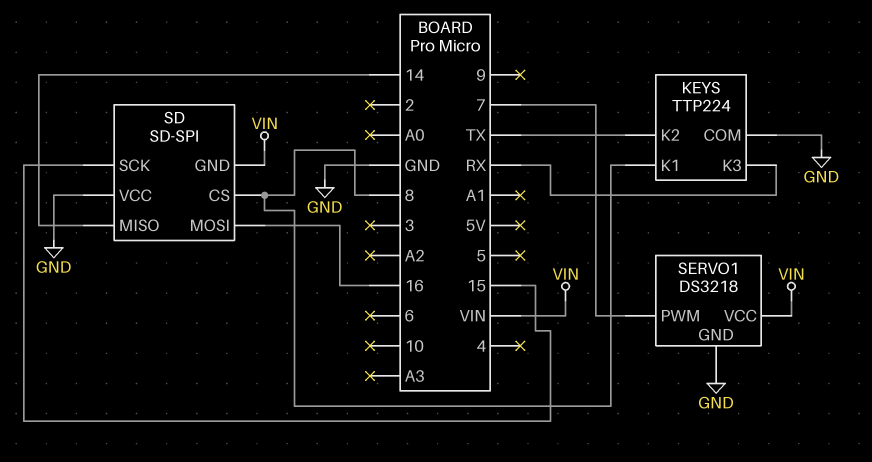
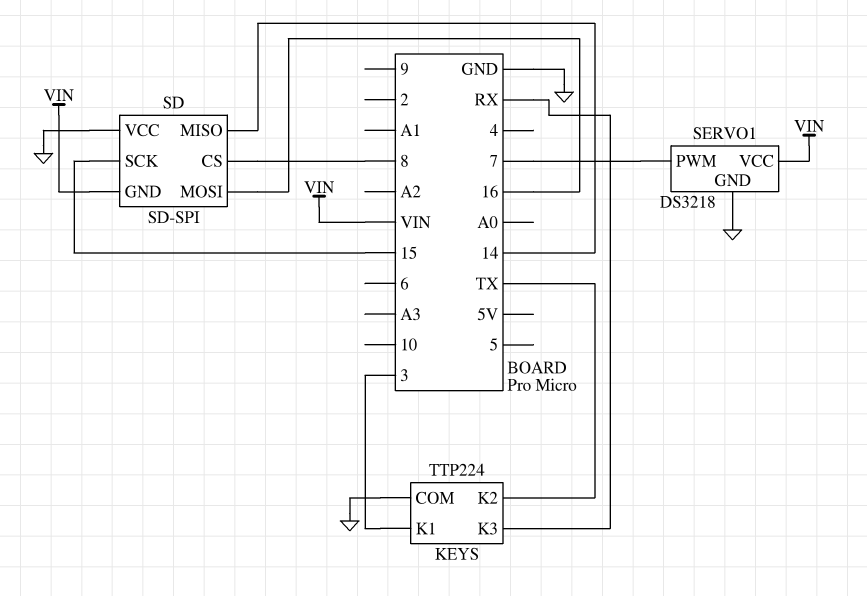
KEYS pin K1: 8 -> 3

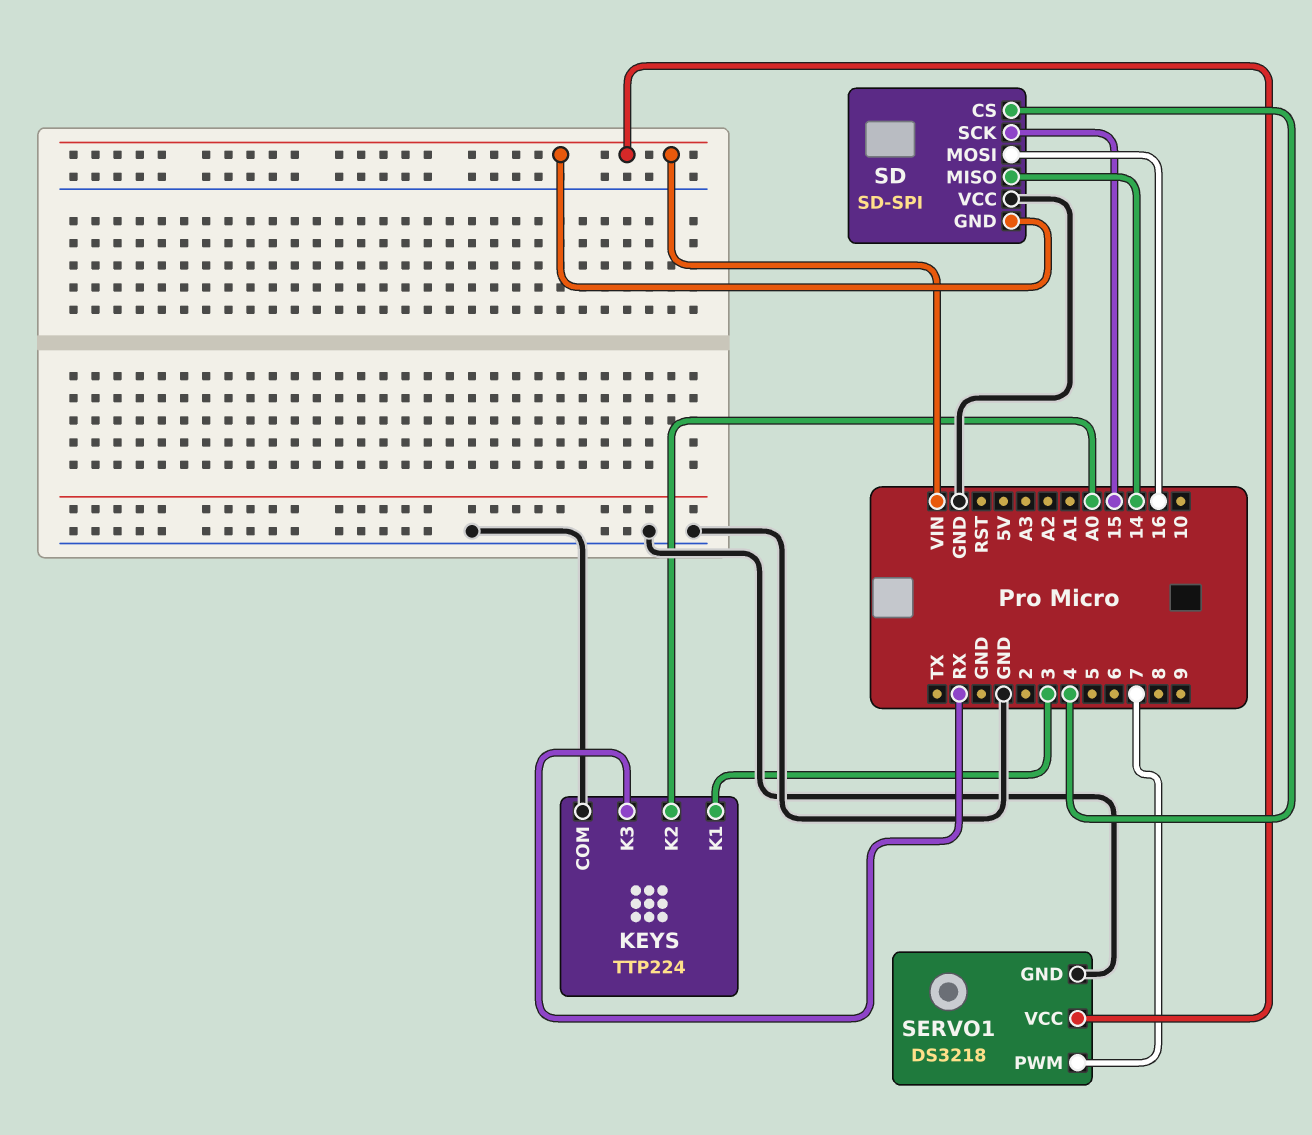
KEYS pin K2: TX -> A0
SD pin CS: 8 -> 4

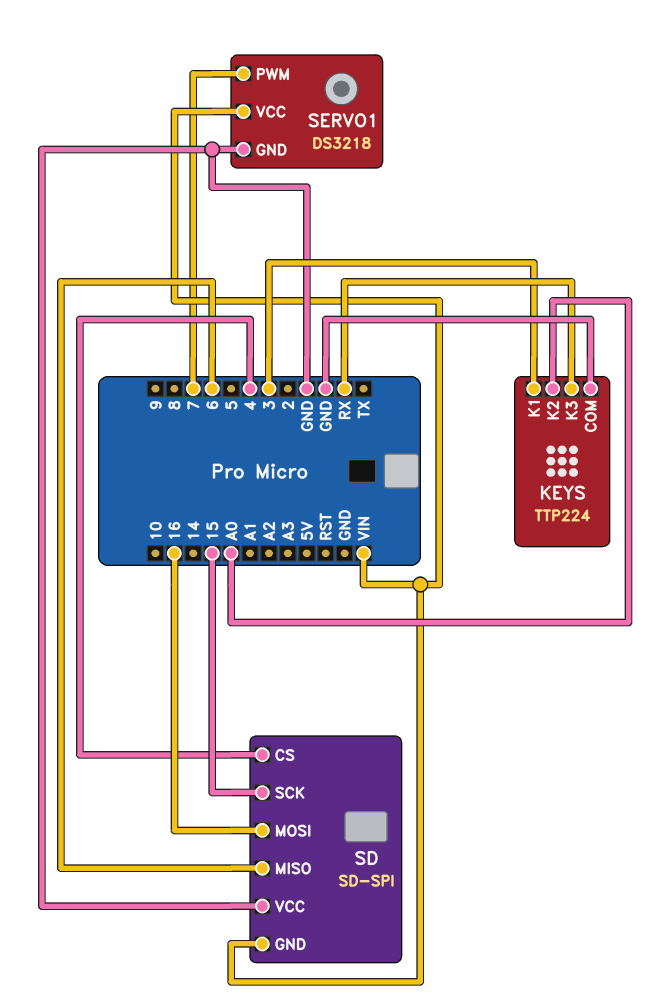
SD pin MISO: 14 -> 6

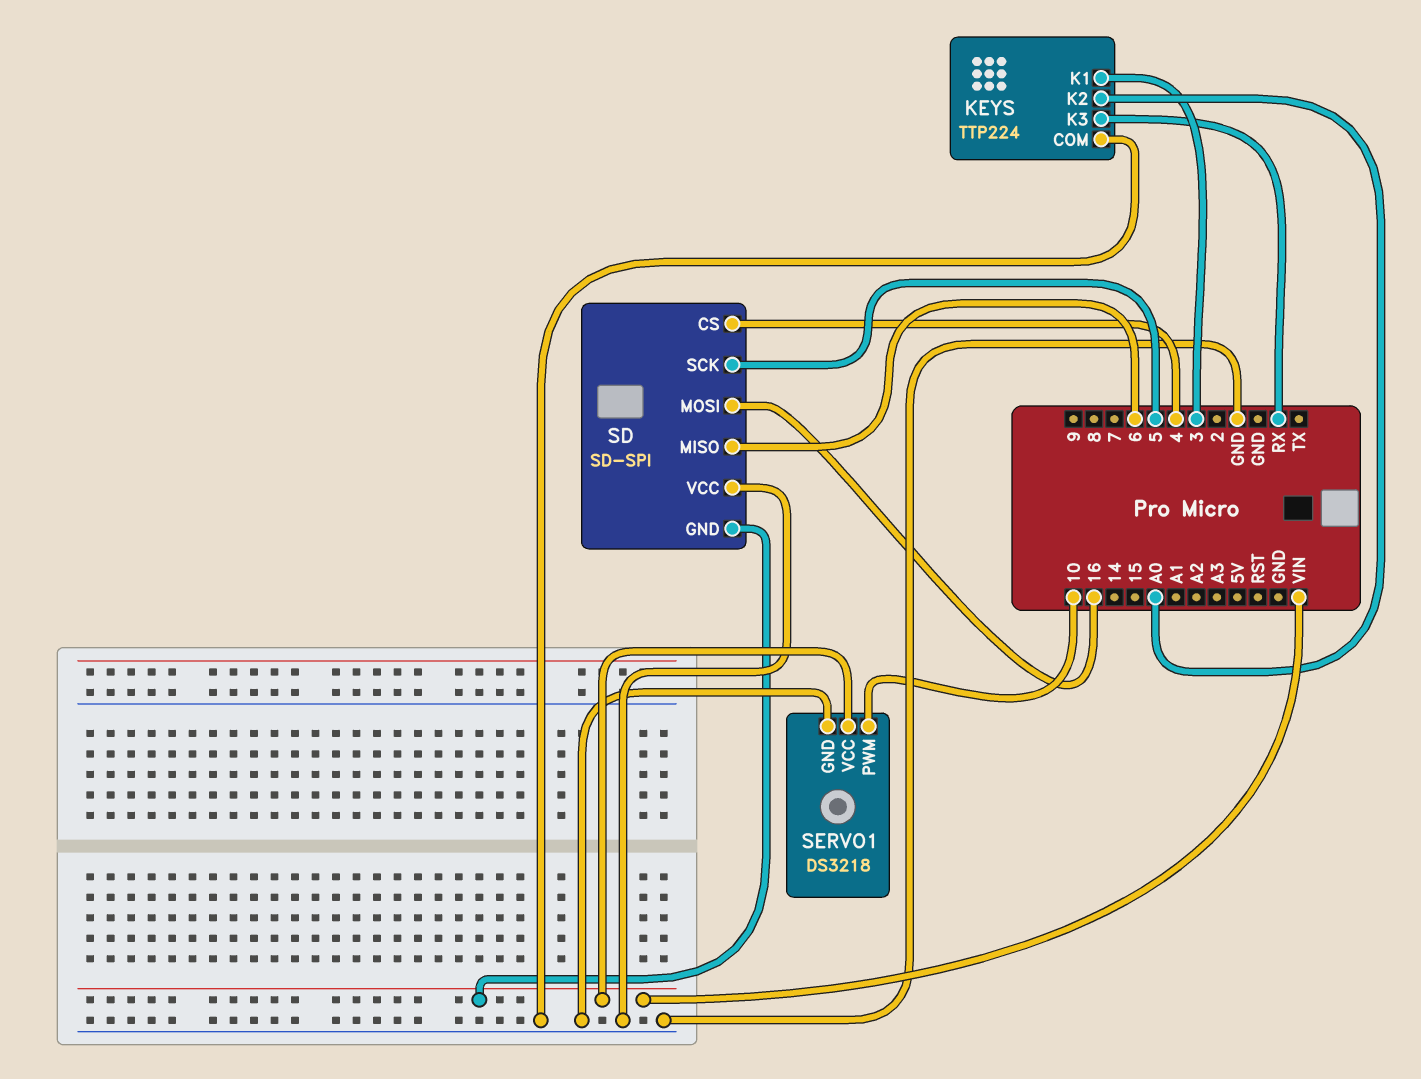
SD pin SCK: 15 -> 5
SERVO1 pin PWM: 7 -> 10

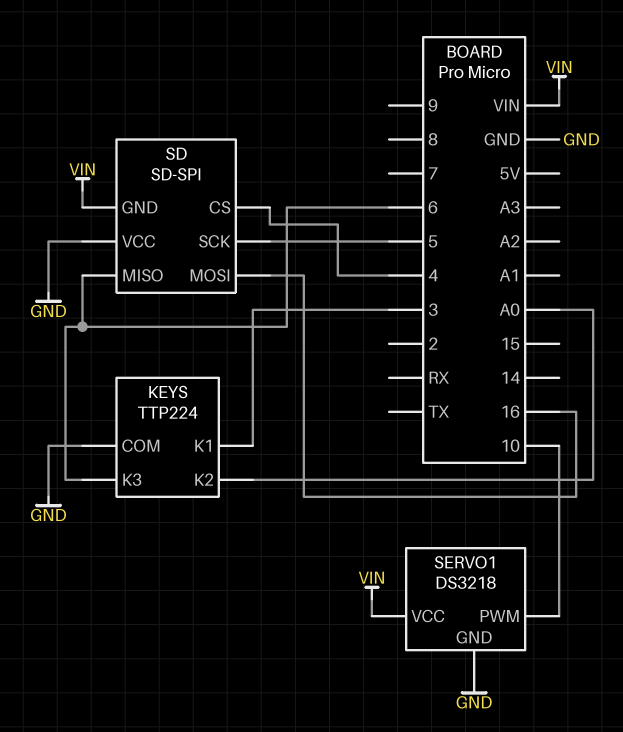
KEYS pin K3: RX -> 6

